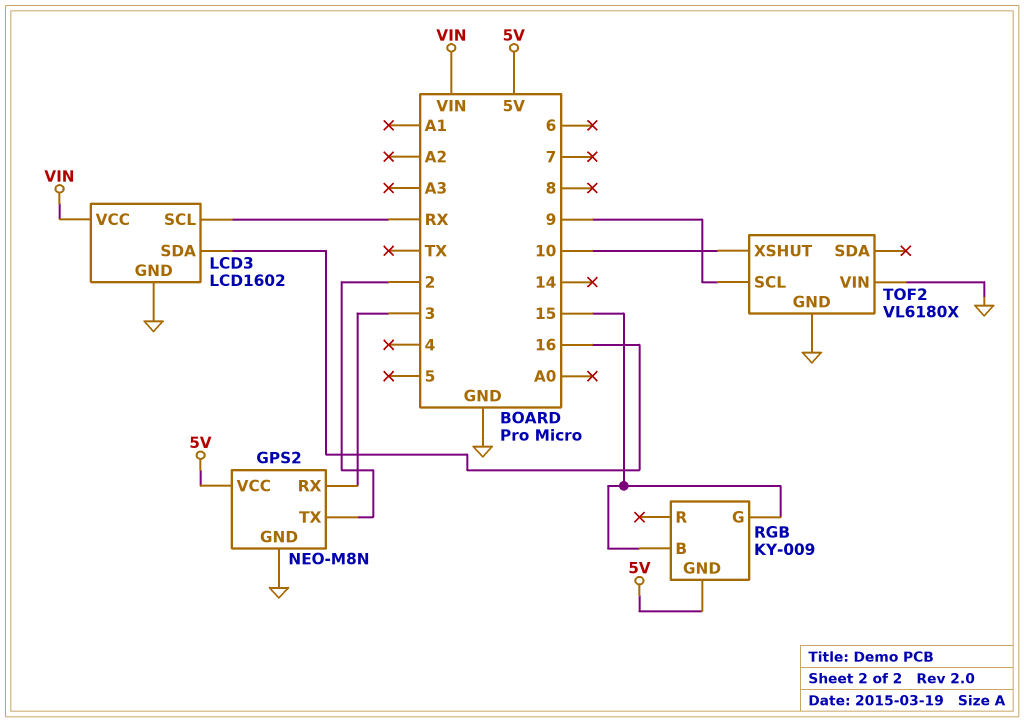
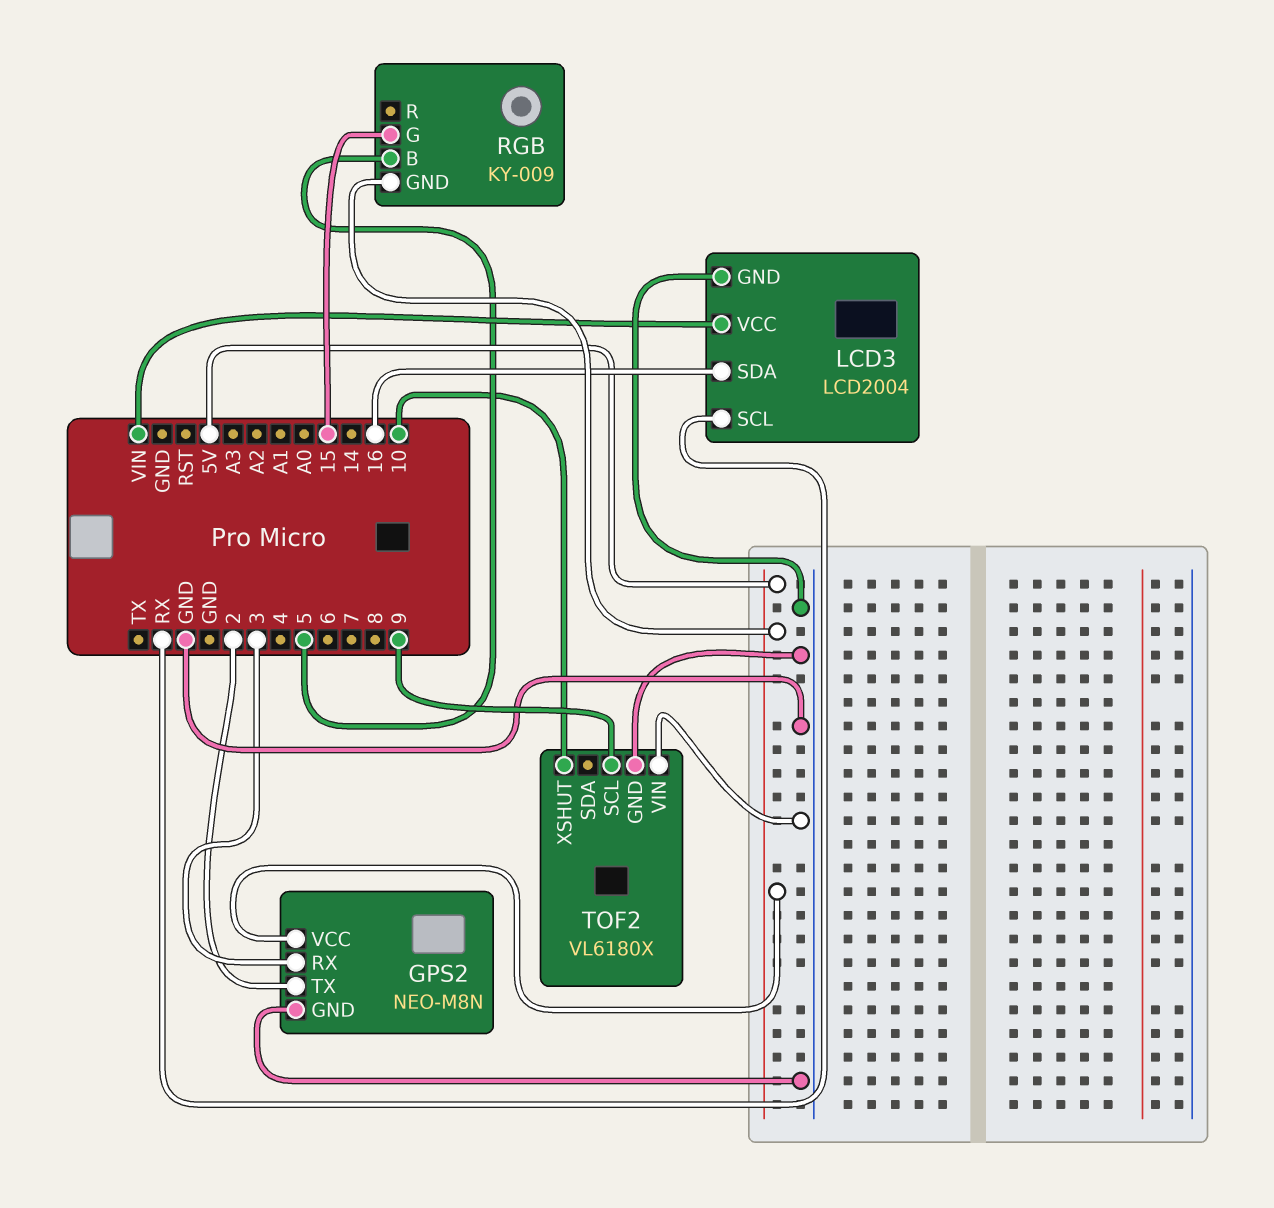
LCD3: LCD1602 -> LCD2004
RGB pin B: 15 -> 5

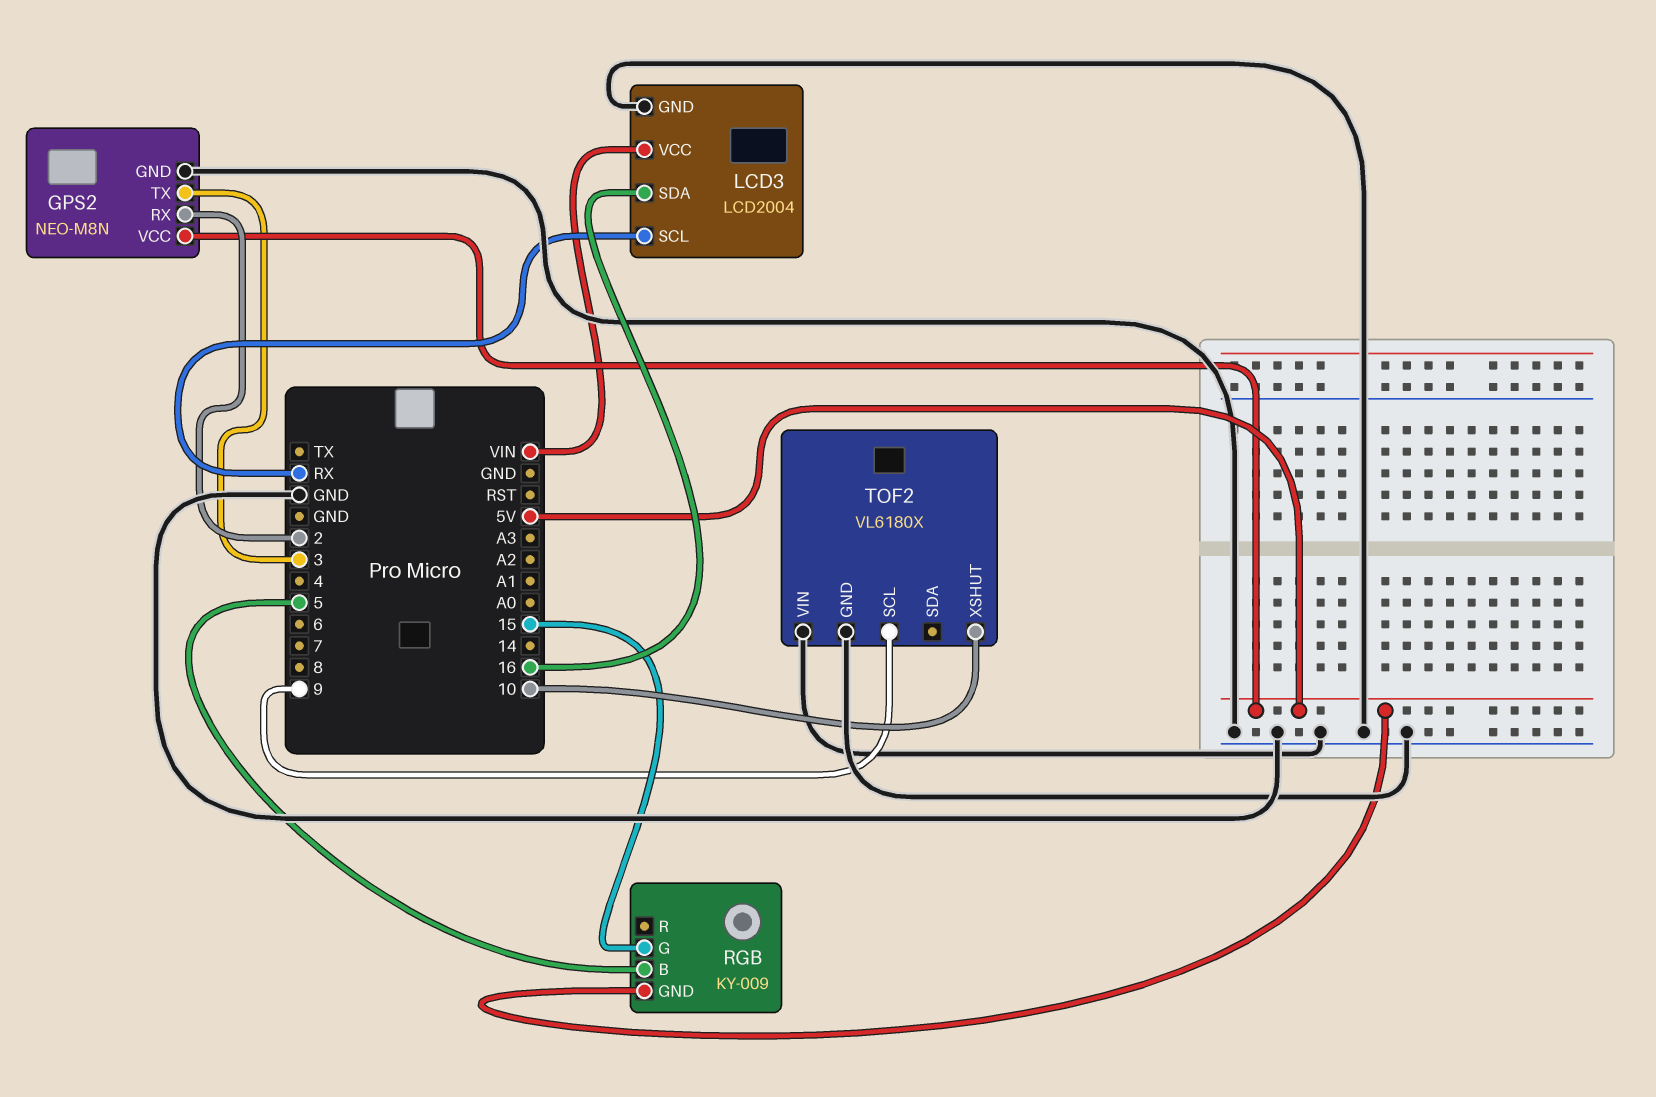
GPS2 pin RX: 3 -> 2
GPS2 pin TX: 2 -> 3

